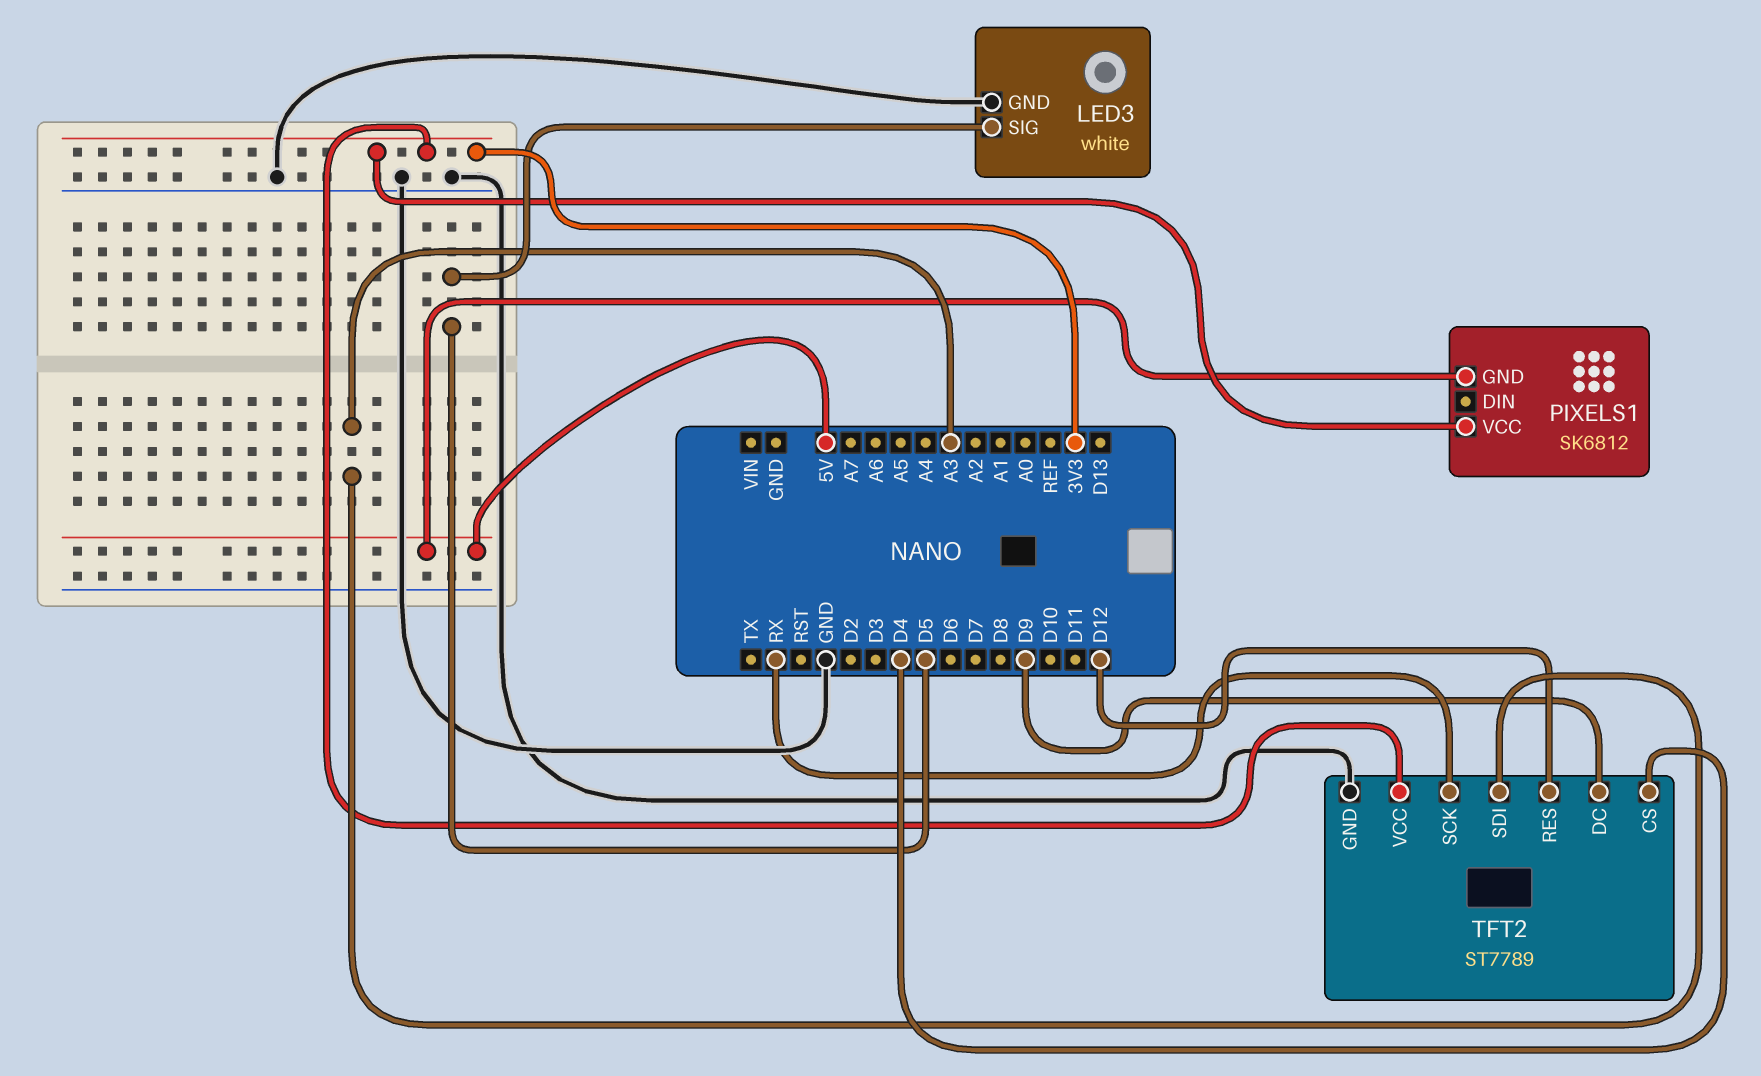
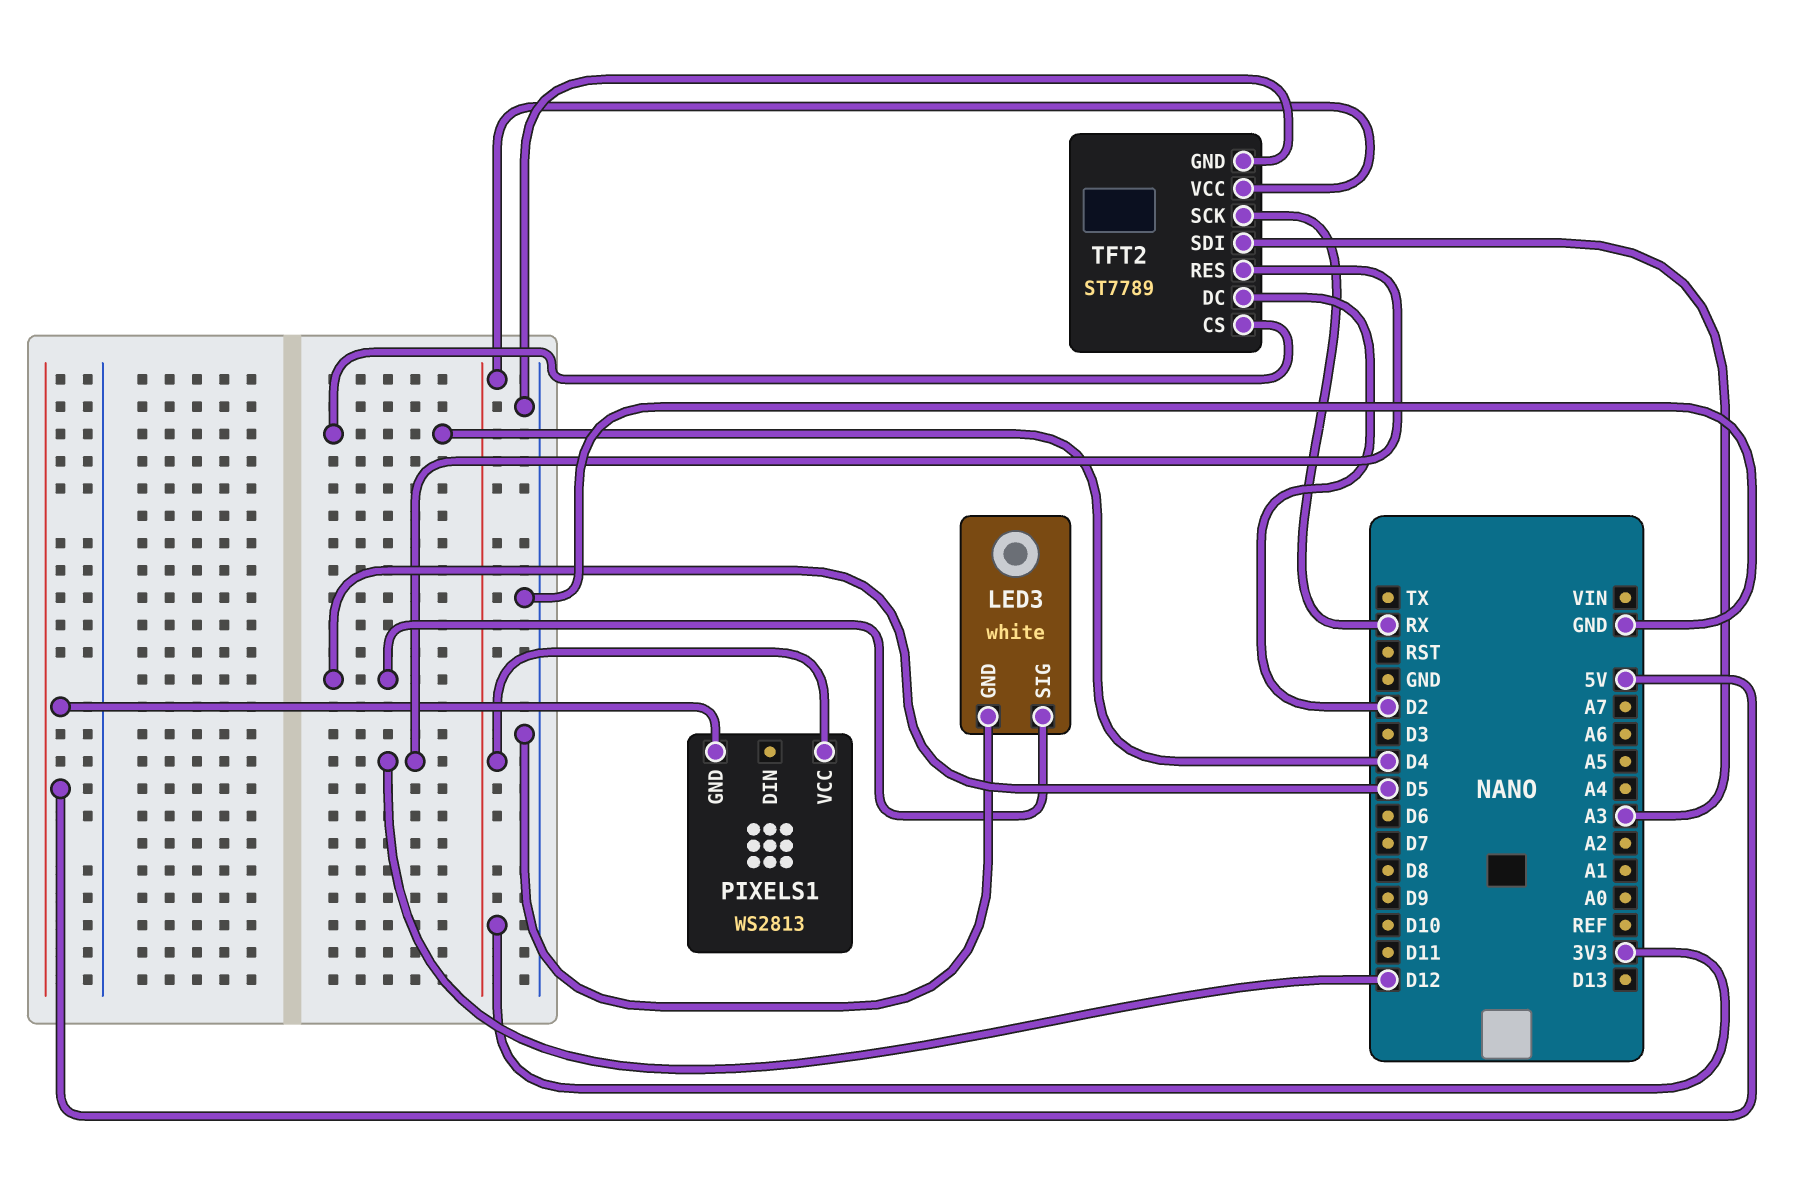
PIXELS1: SK6812 -> WS2813
TFT2 pin DC: D9 -> D2

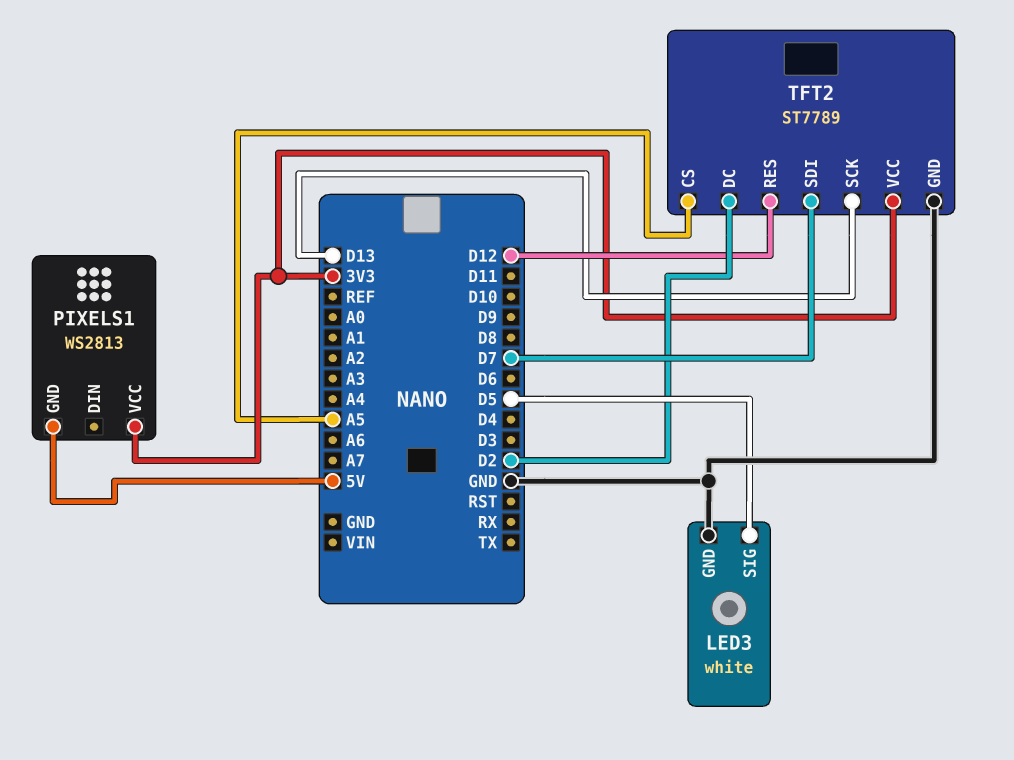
TFT2 pin CS: D4 -> A5
TFT2 pin SCK: RX -> D13
TFT2 pin SDI: A3 -> D7

